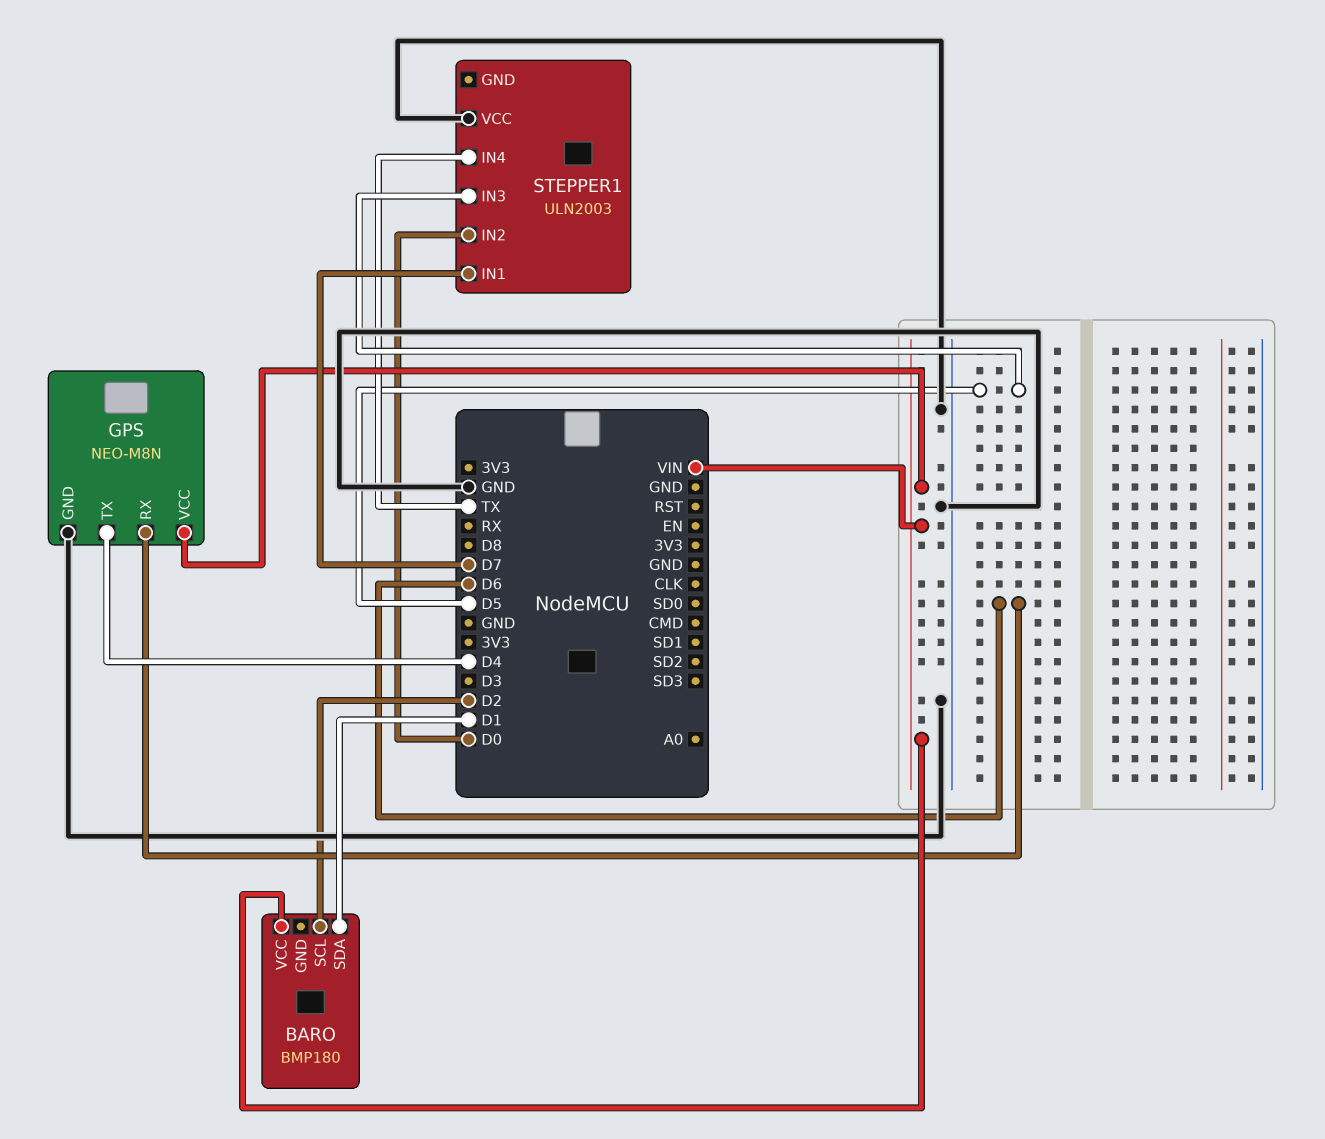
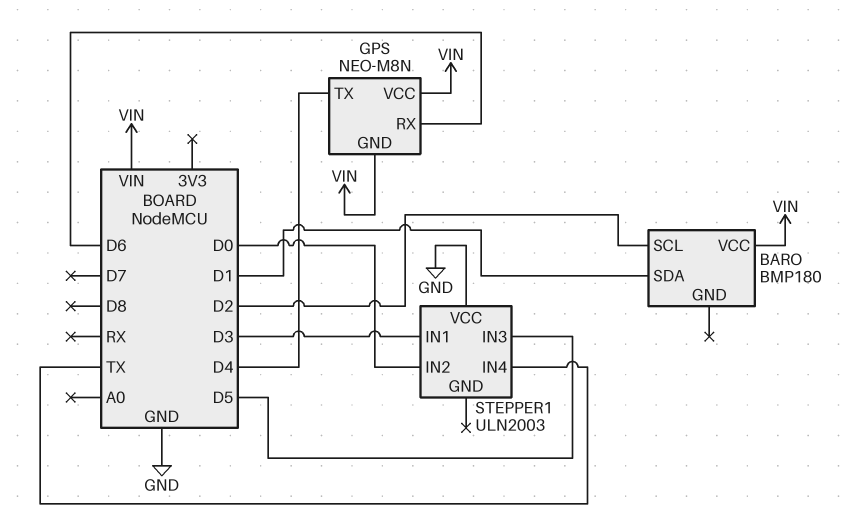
GPS pin GND: GND -> VIN
STEPPER1 pin IN1: D7 -> D3

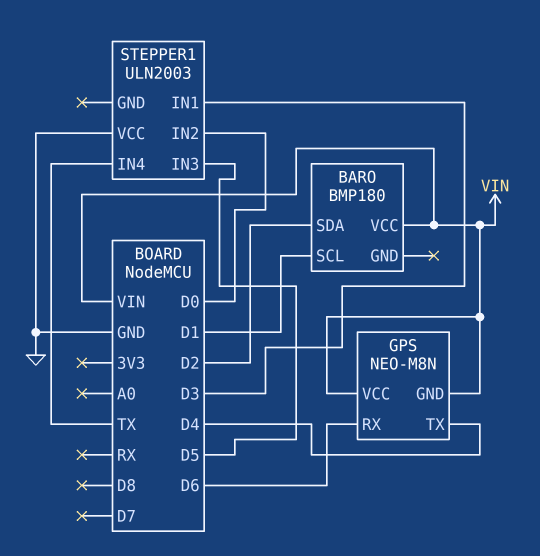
BARO pin SCL: D2 -> D1
BARO pin SDA: D1 -> D2

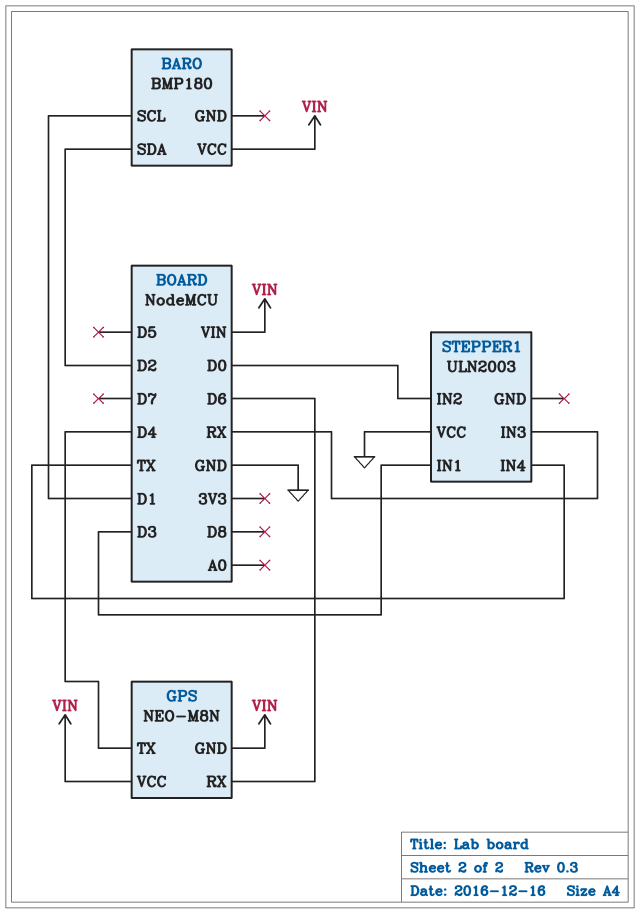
STEPPER1 pin IN3: D5 -> RX

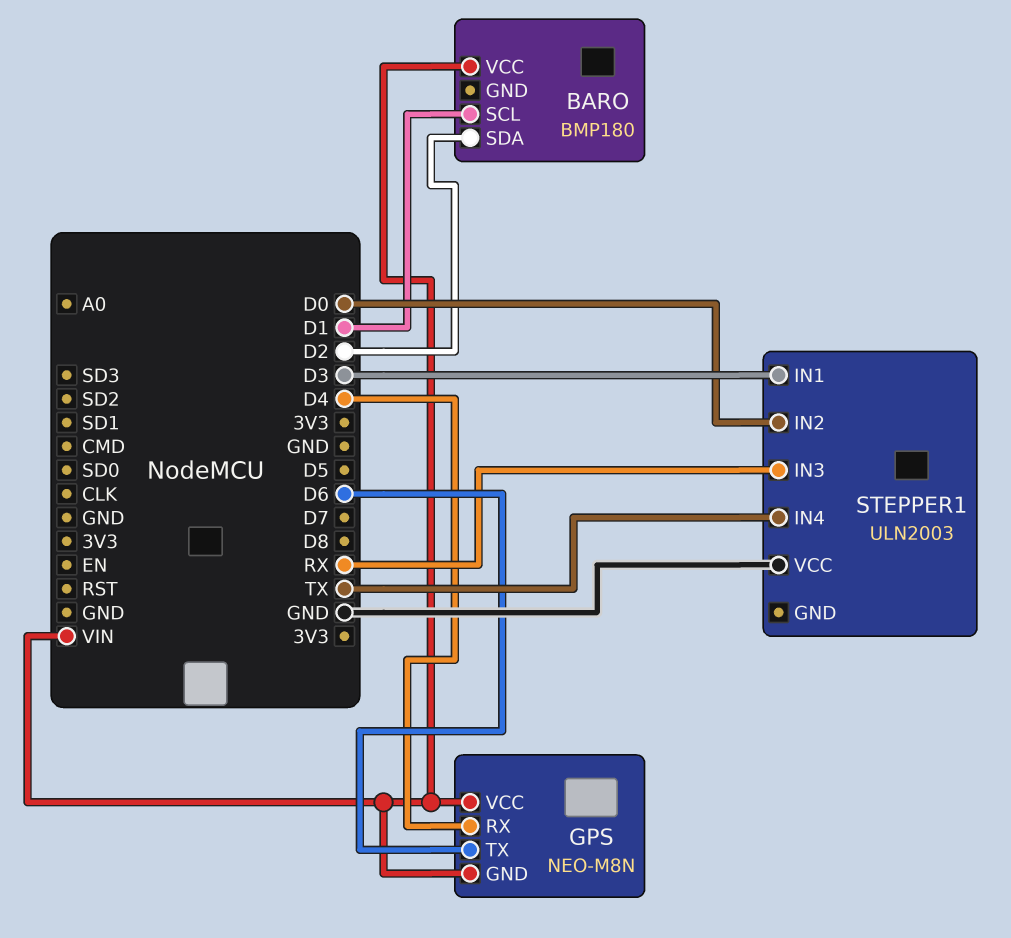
GPS pin RX: D6 -> D4
GPS pin TX: D4 -> D6

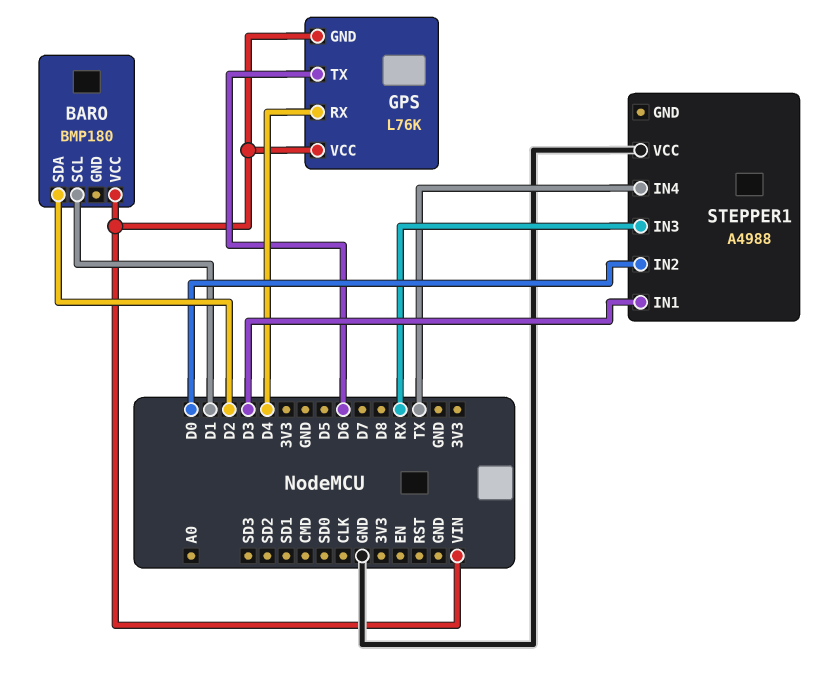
GPS: NEO-M8N -> L76K
STEPPER1: ULN2003 -> A4988

